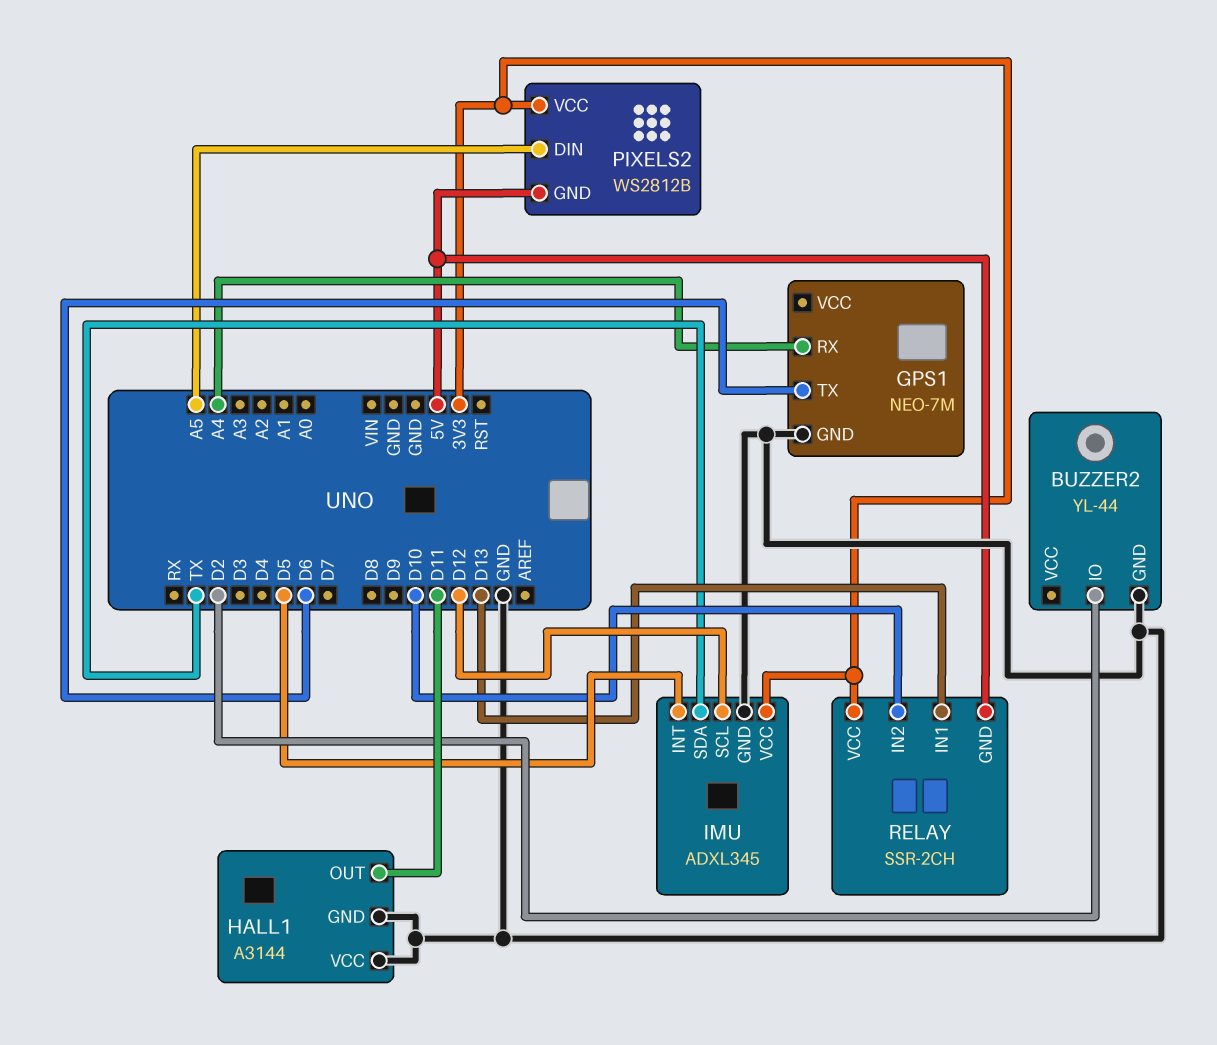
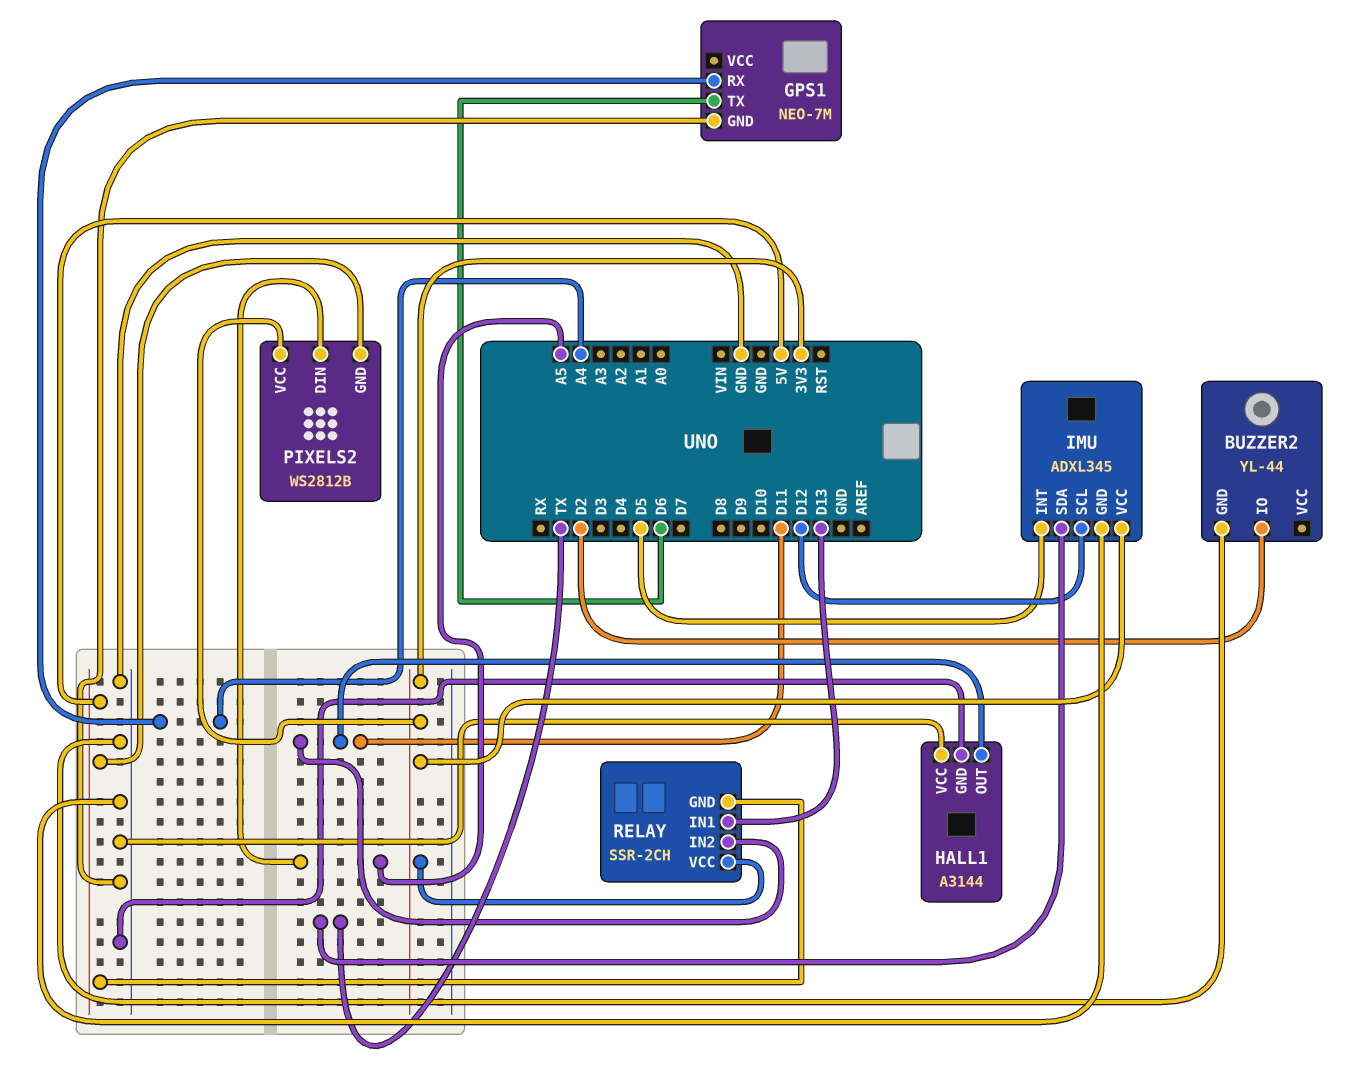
RELAY pin IN2: D10 -> D11

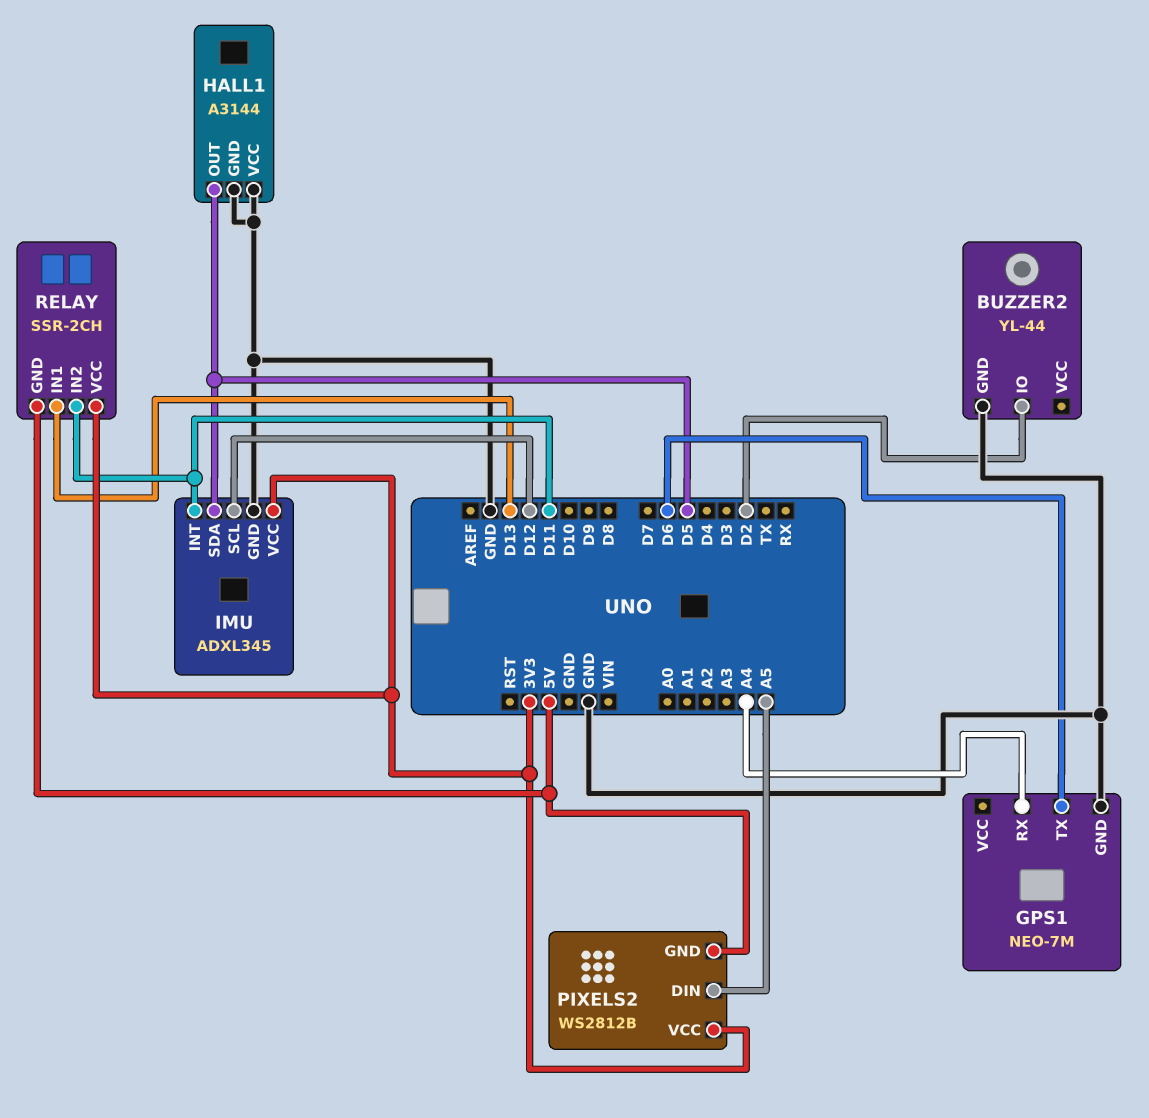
HALL1 pin OUT: D11 -> D5
IMU pin INT: D5 -> D11
IMU pin SDA: TX -> D5

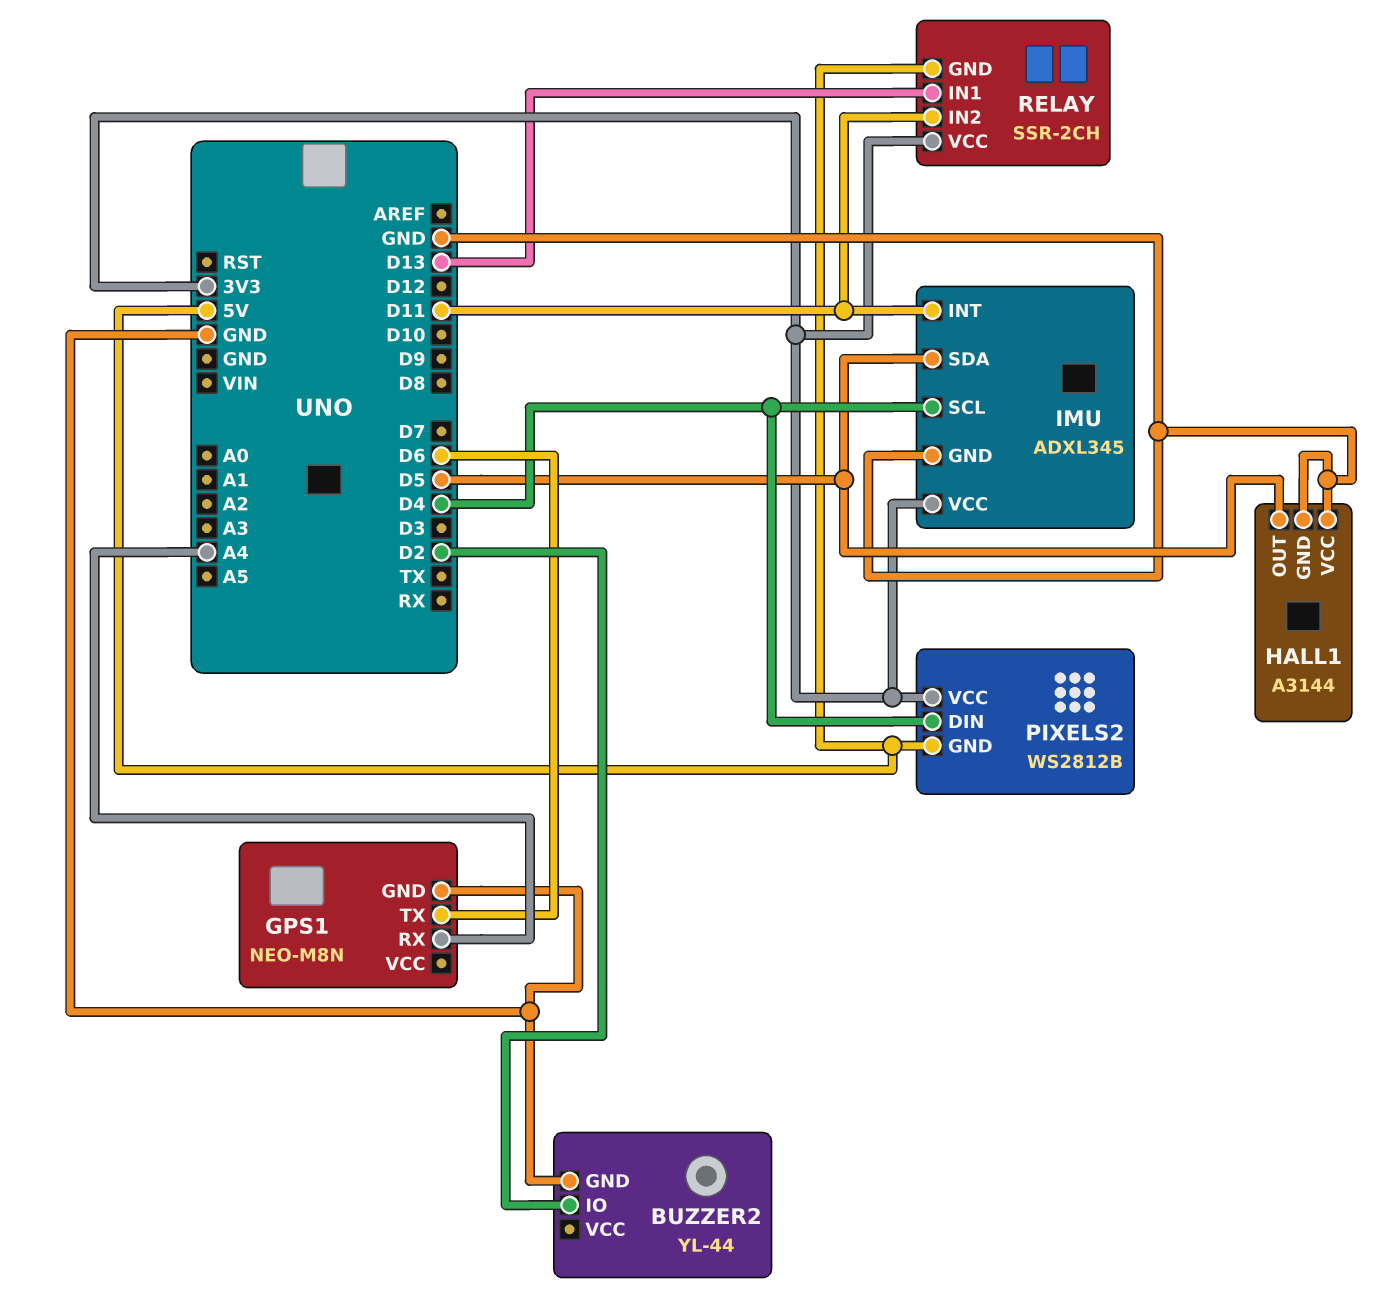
GPS1: NEO-7M -> NEO-M8N
IMU pin SCL: D12 -> D4
PIXELS2 pin DIN: A5 -> D4

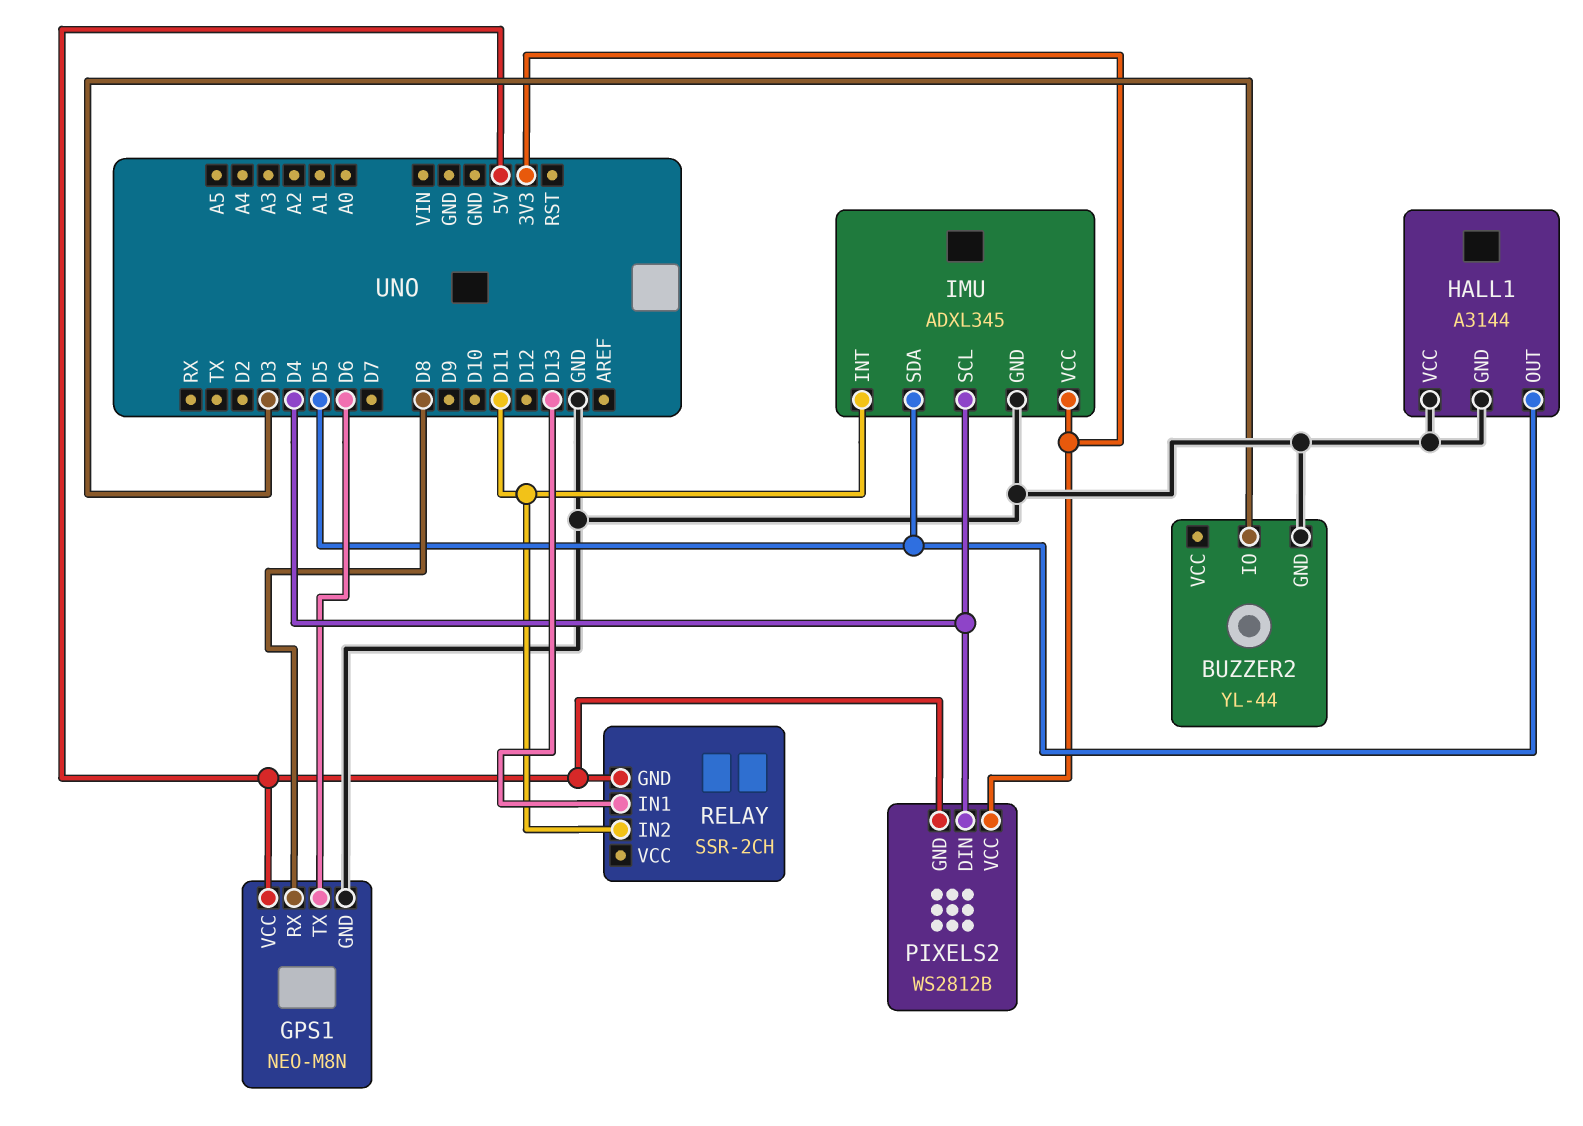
BUZZER2 pin IO: D2 -> D3
GPS1 pin RX: A4 -> D8
GPS1 pin VCC: none -> 5V
RELAY pin VCC: 3V3 -> none

